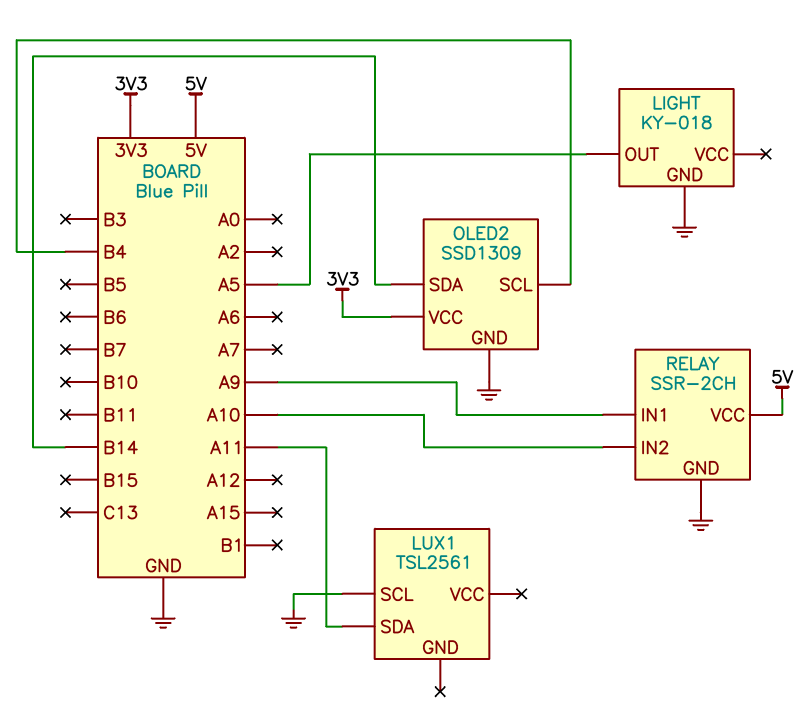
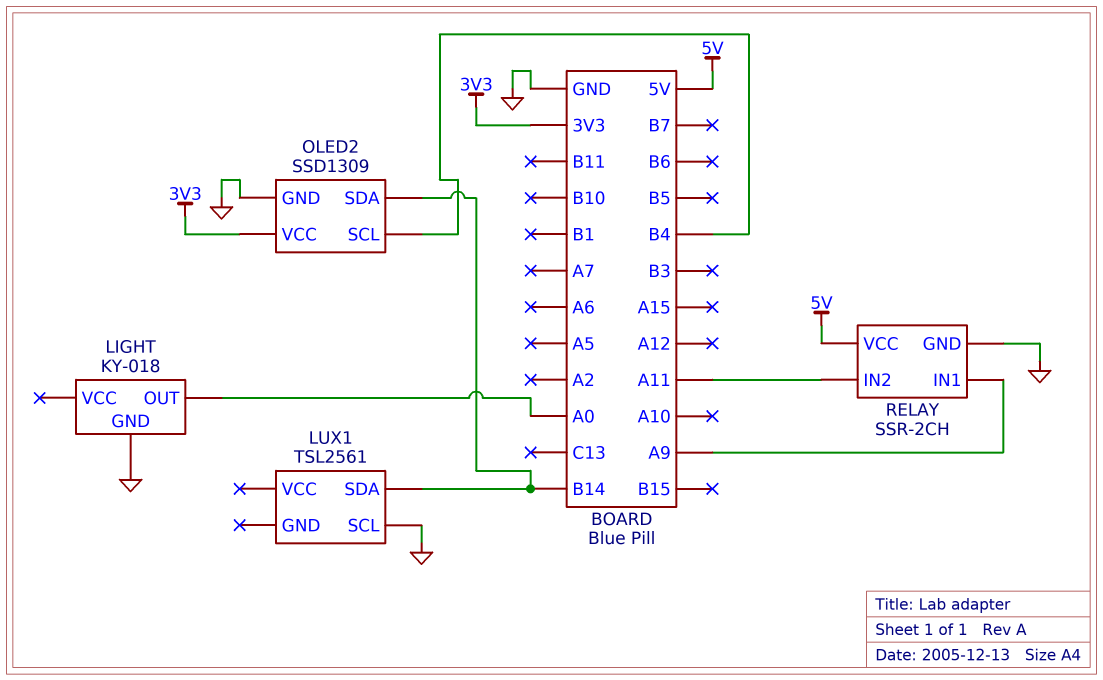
LIGHT pin OUT: A5 -> A0
LUX1 pin SDA: A11 -> B14
RELAY pin IN2: A10 -> A11

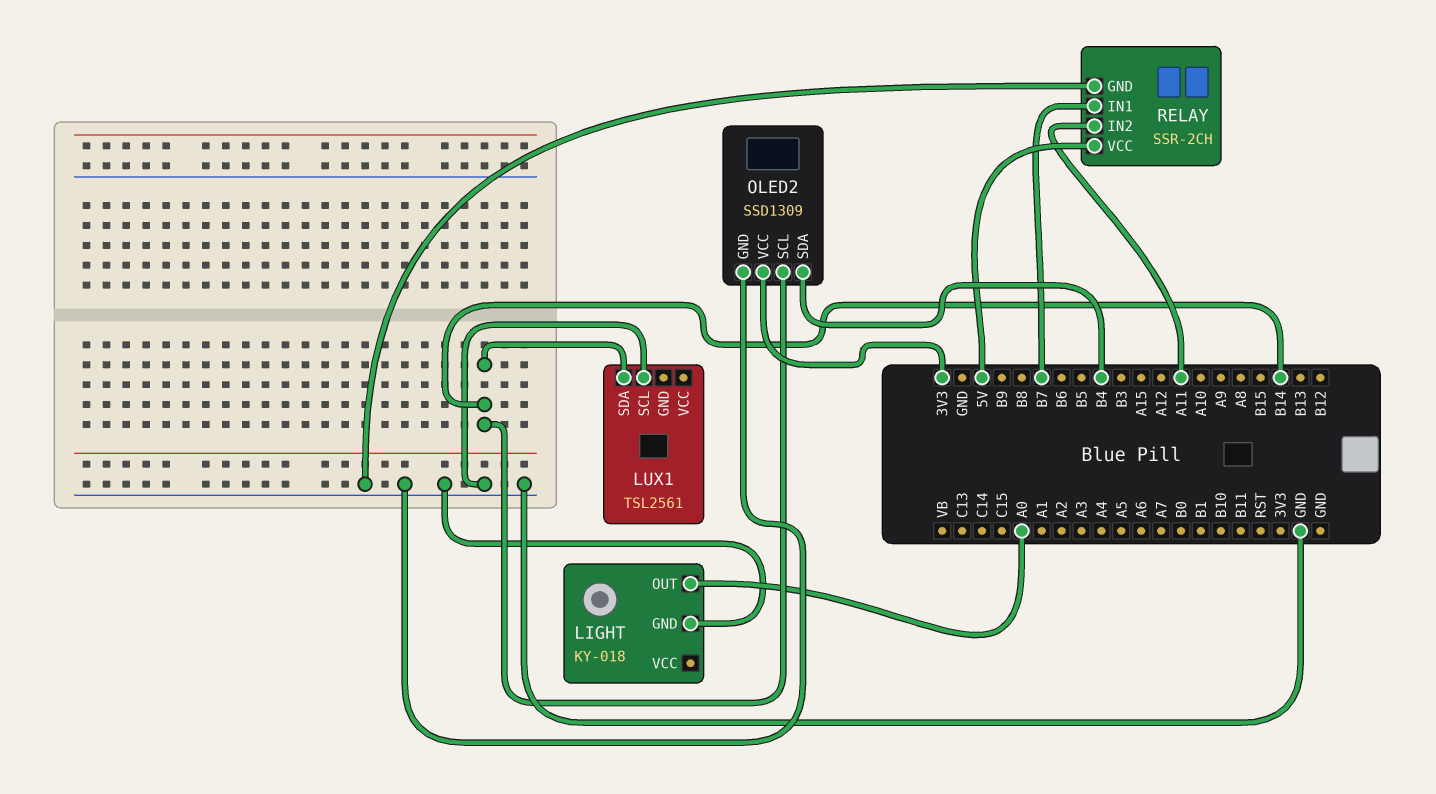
OLED2 pin SCL: B4 -> B14
OLED2 pin SDA: B14 -> B4
RELAY pin IN1: A9 -> B7

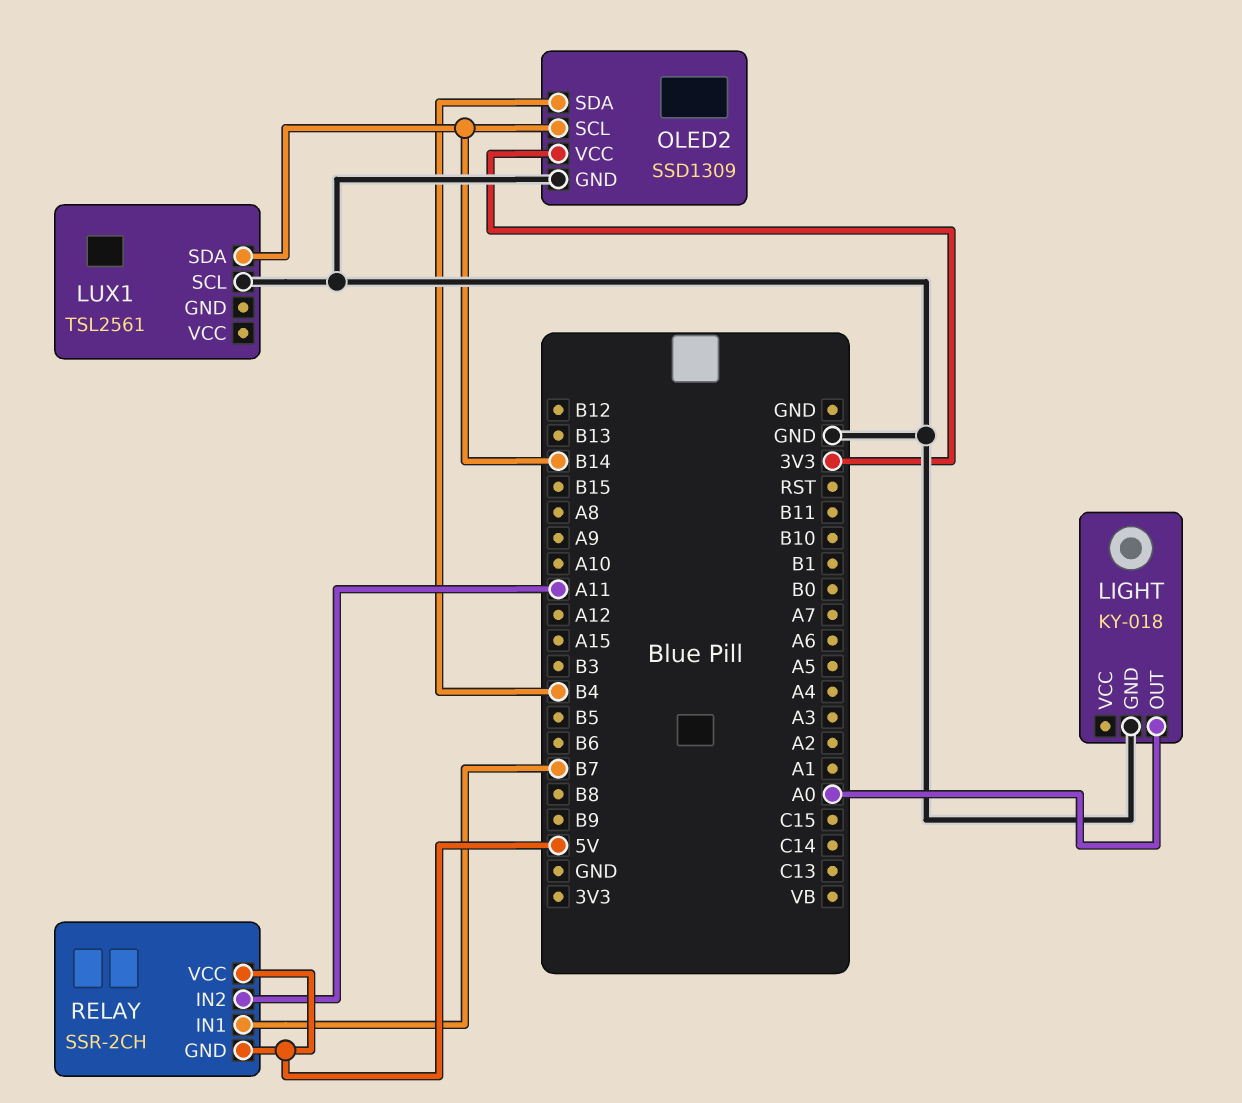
RELAY pin GND: GND -> 5V

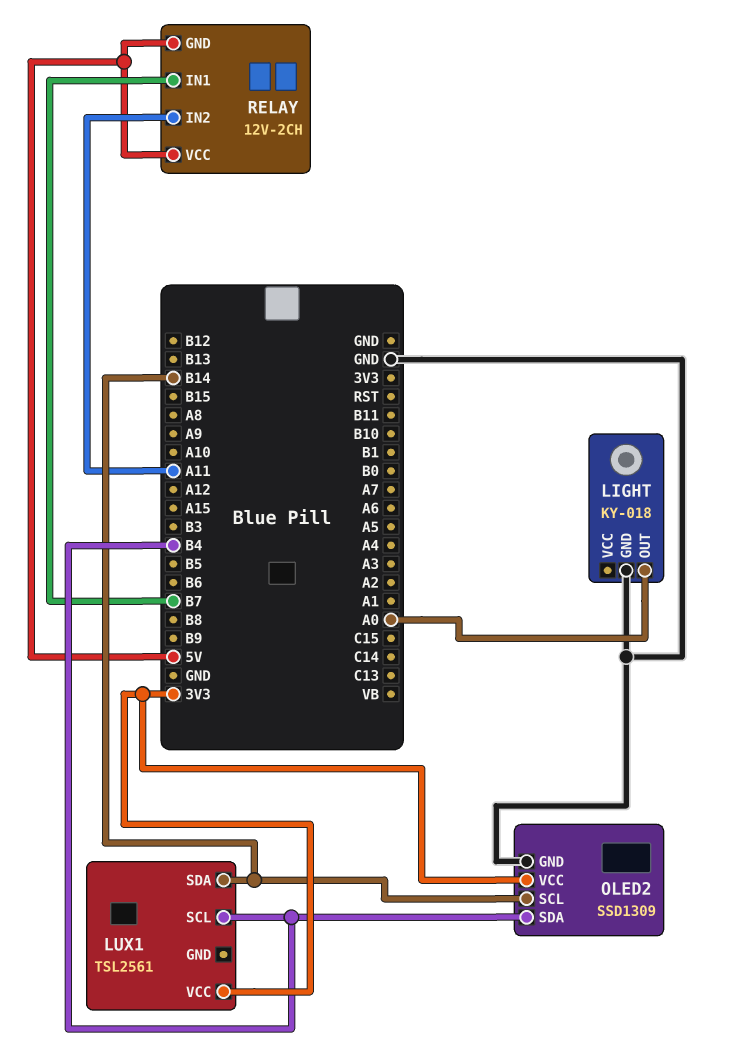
LUX1 pin SCL: GND -> B4
LUX1 pin VCC: none -> 3V3
RELAY: SSR-2CH -> 12V-2CH

